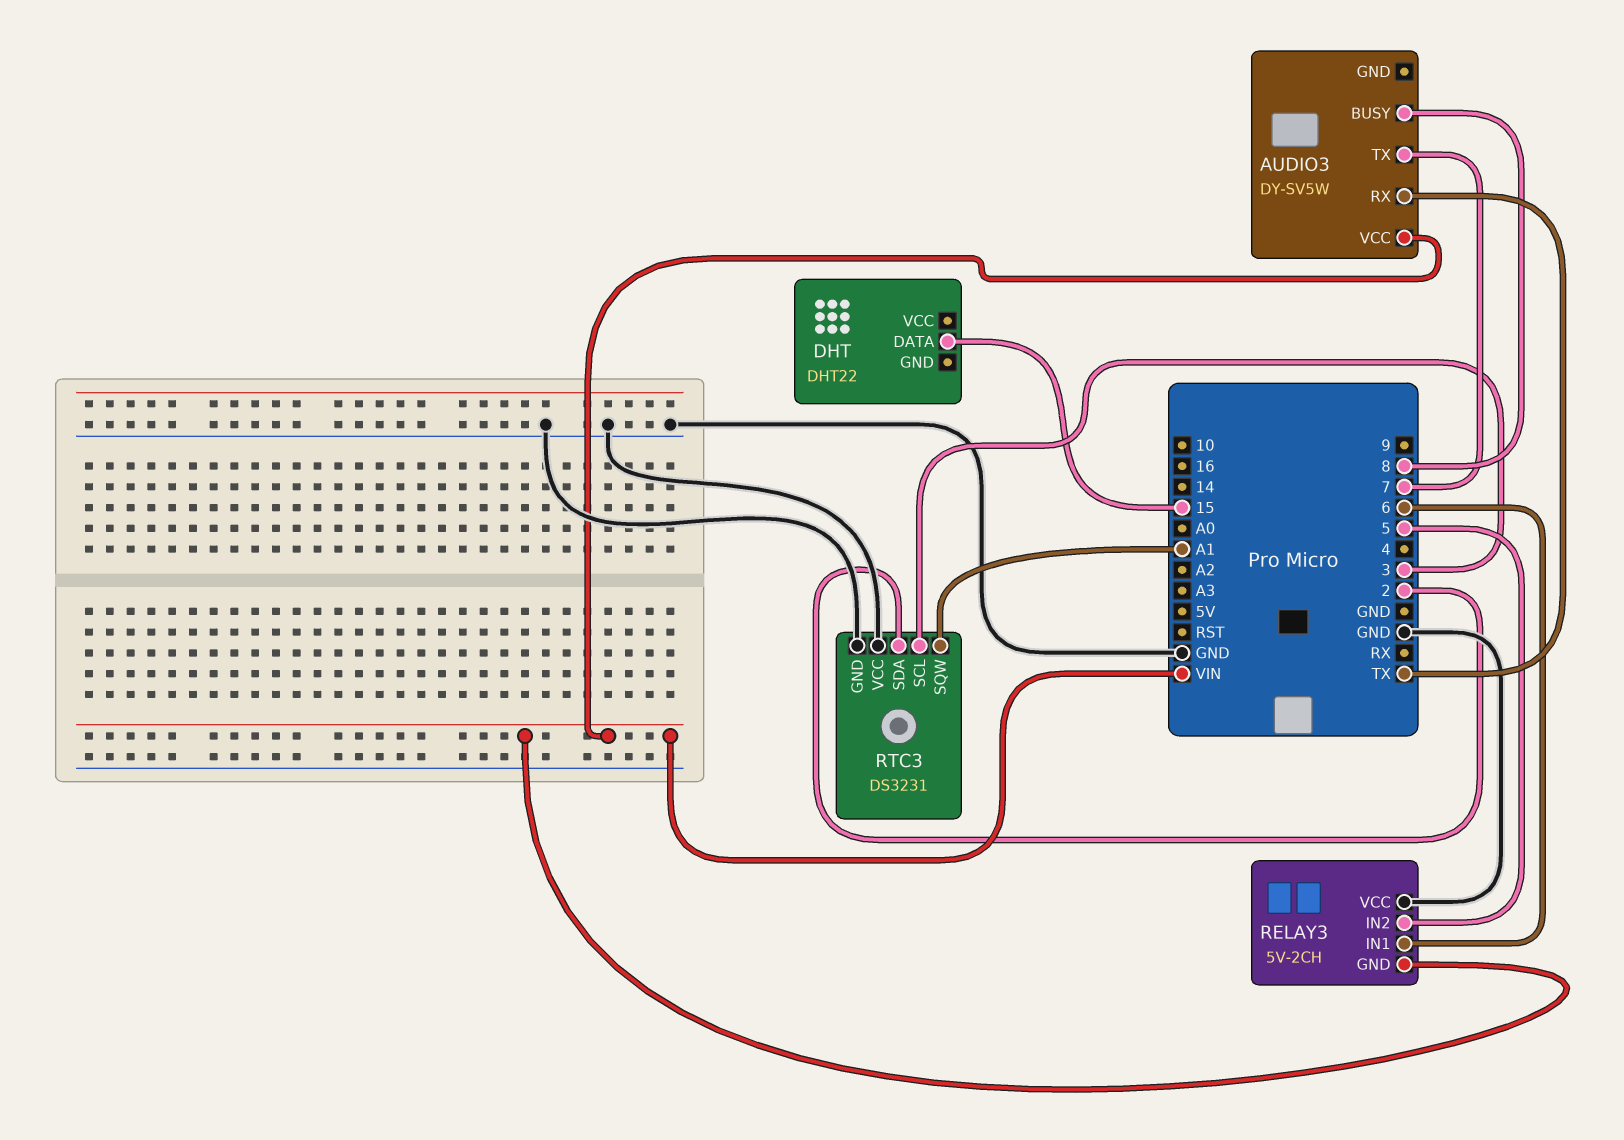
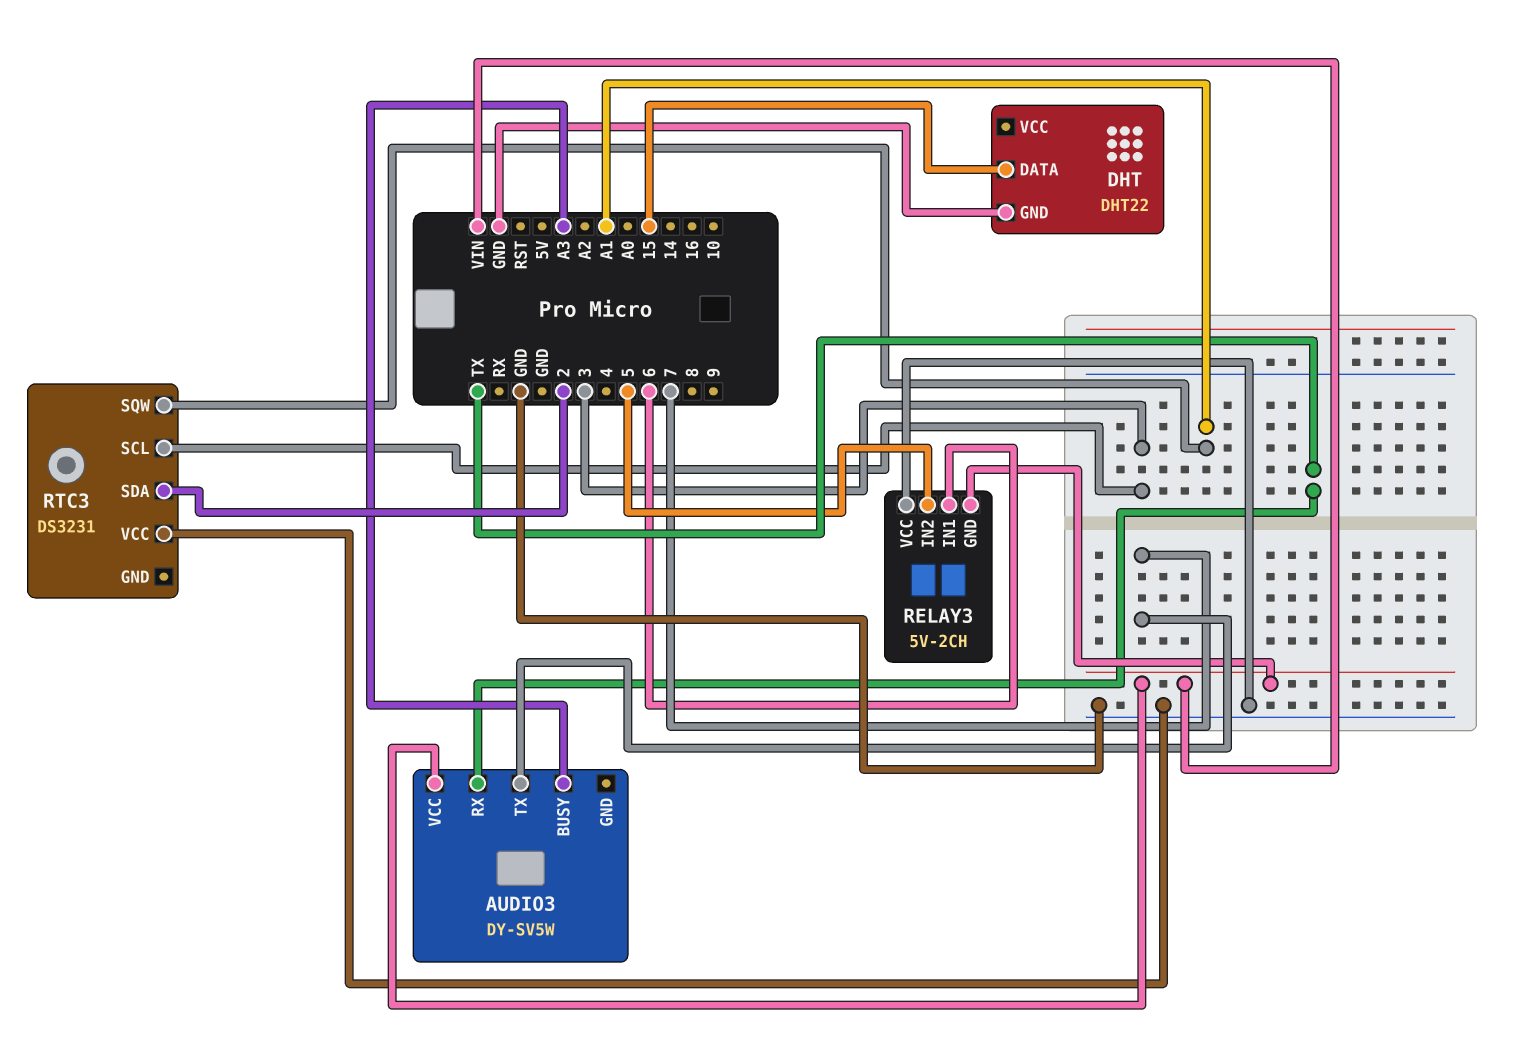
AUDIO3 pin BUSY: 8 -> A3
DHT pin GND: none -> GND
RTC3 pin GND: GND -> none

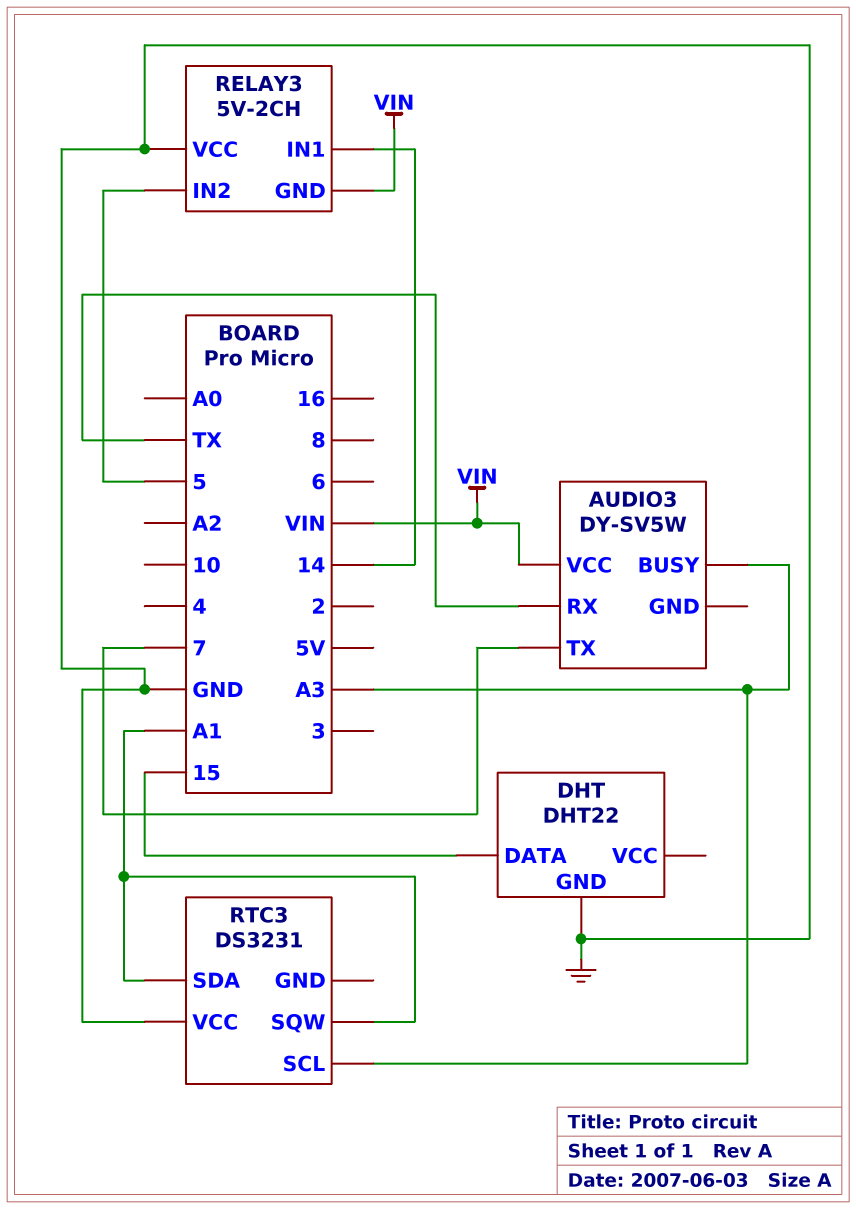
RELAY3 pin IN1: 6 -> 14
RTC3 pin SCL: 3 -> A3
RTC3 pin SDA: 2 -> A1

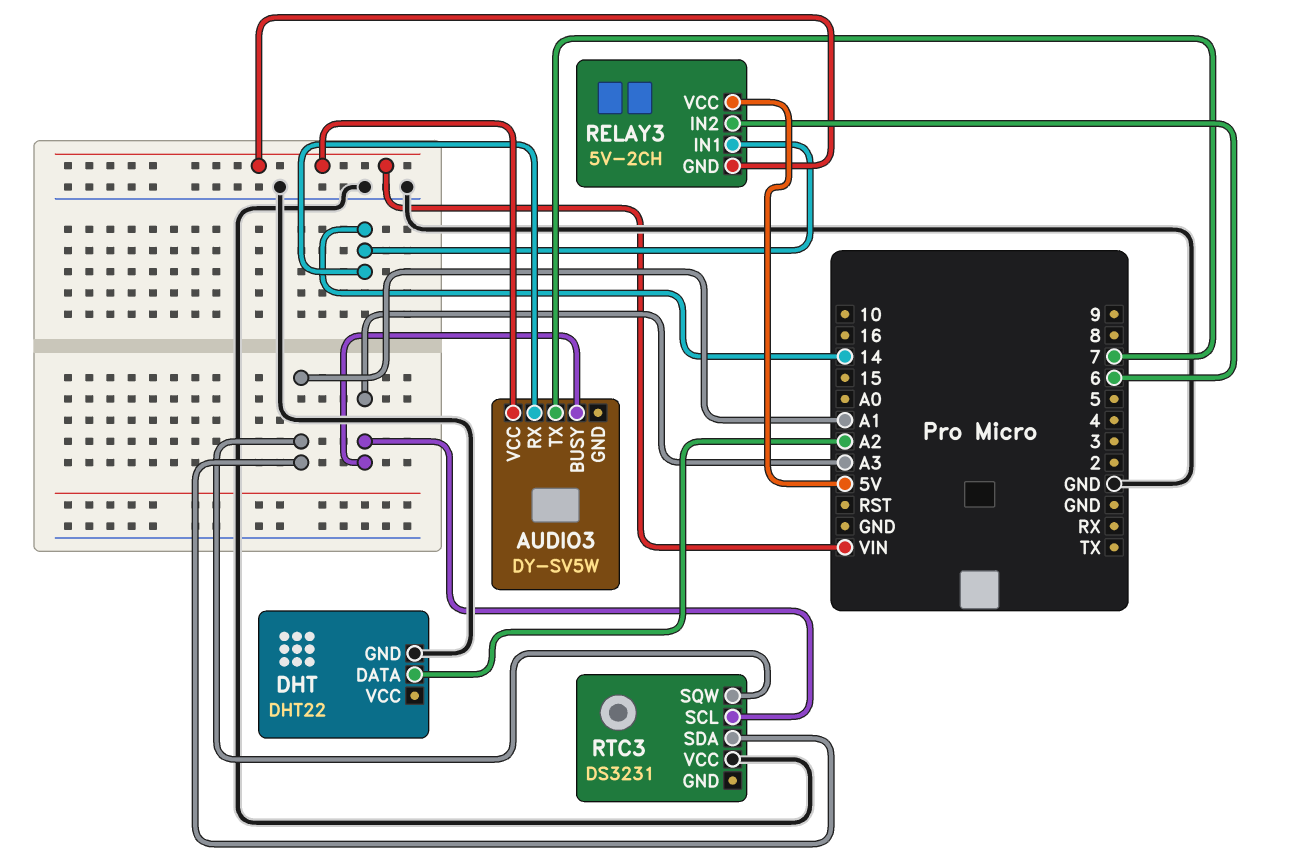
AUDIO3 pin RX: TX -> 14
DHT pin DATA: 15 -> A2
RELAY3 pin IN2: 5 -> 6
RELAY3 pin VCC: GND -> 5V

